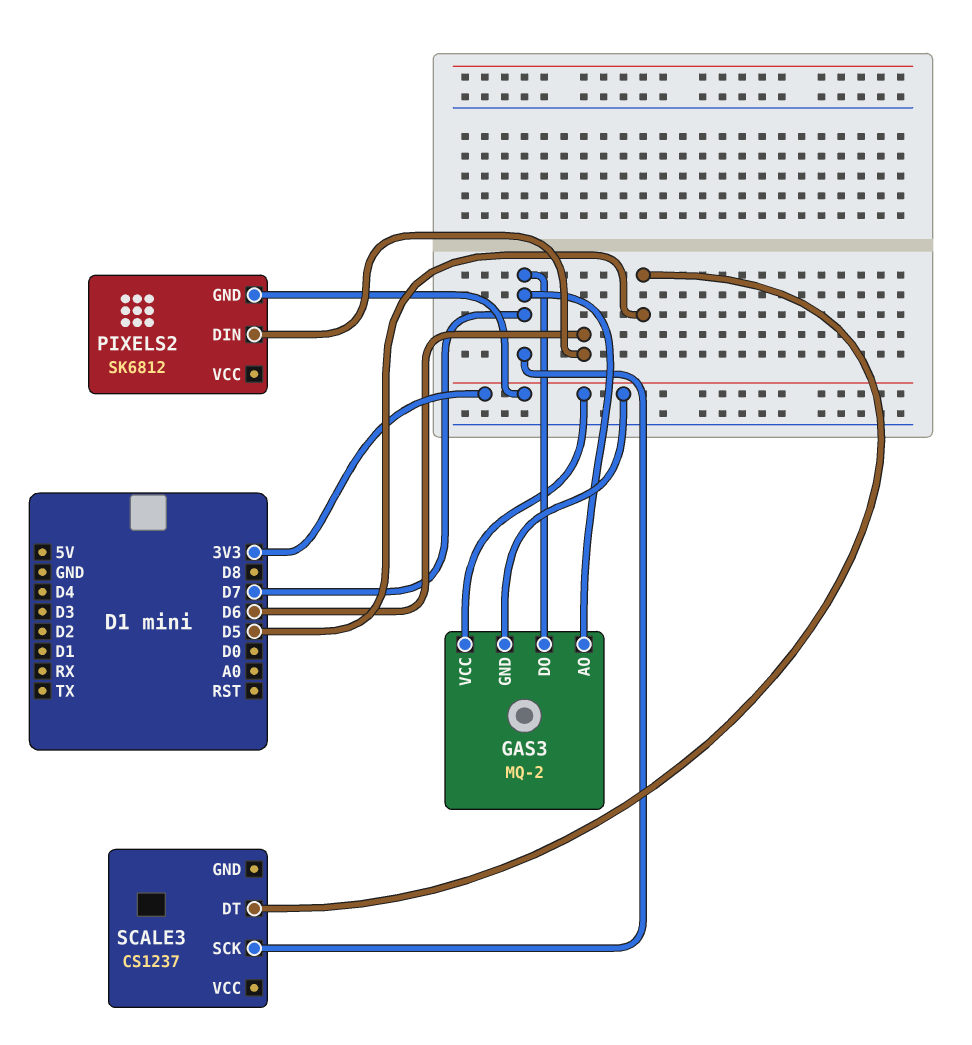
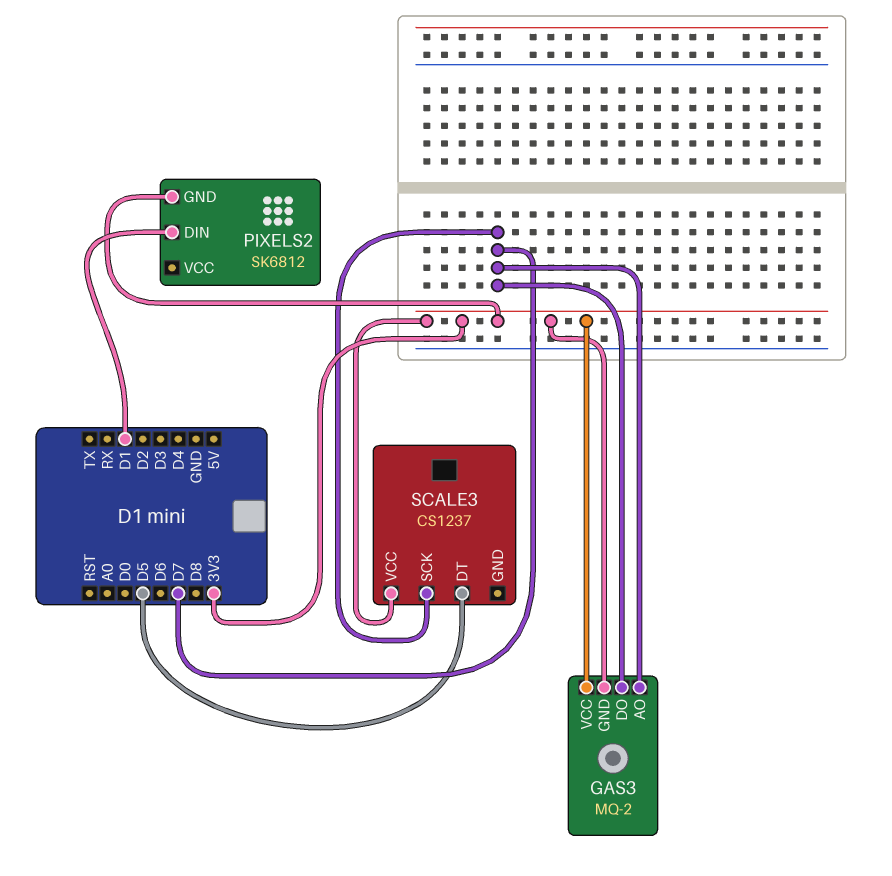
PIXELS2 pin DIN: D6 -> D1
SCALE3 pin VCC: none -> 3V3

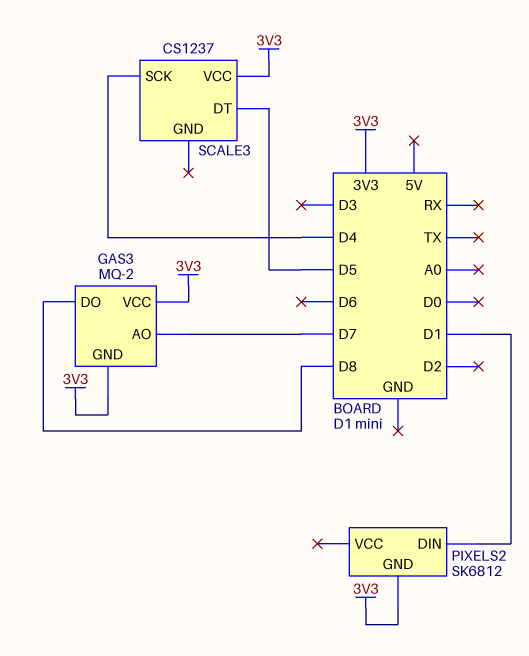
GAS3 pin DO: D7 -> D8
SCALE3 pin SCK: D7 -> D4

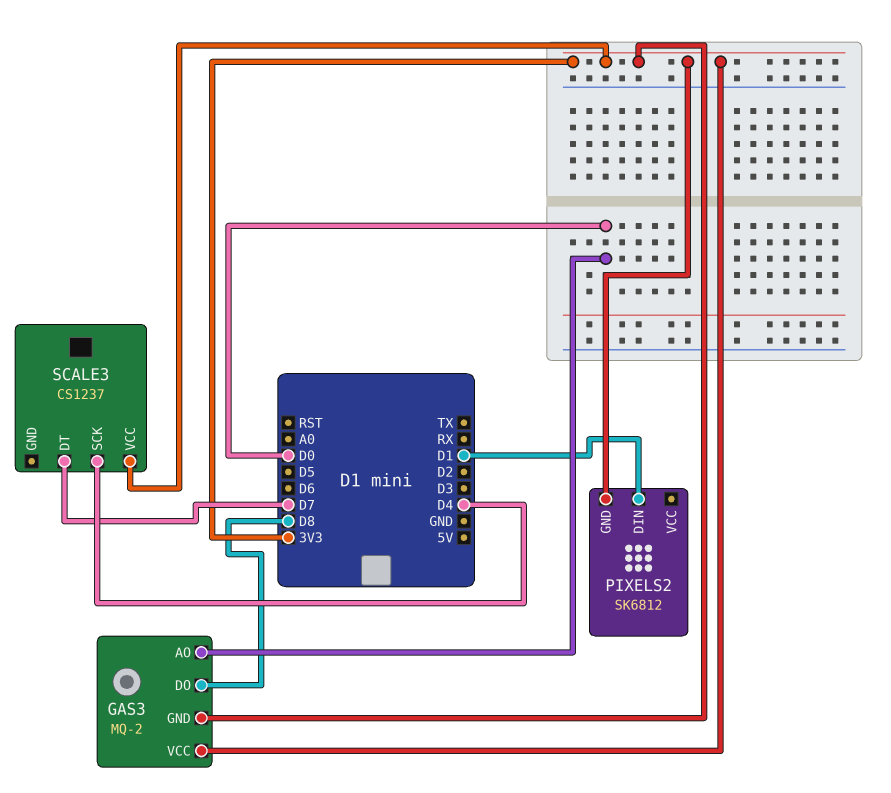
GAS3 pin AO: D7 -> D0
SCALE3 pin DT: D5 -> D7

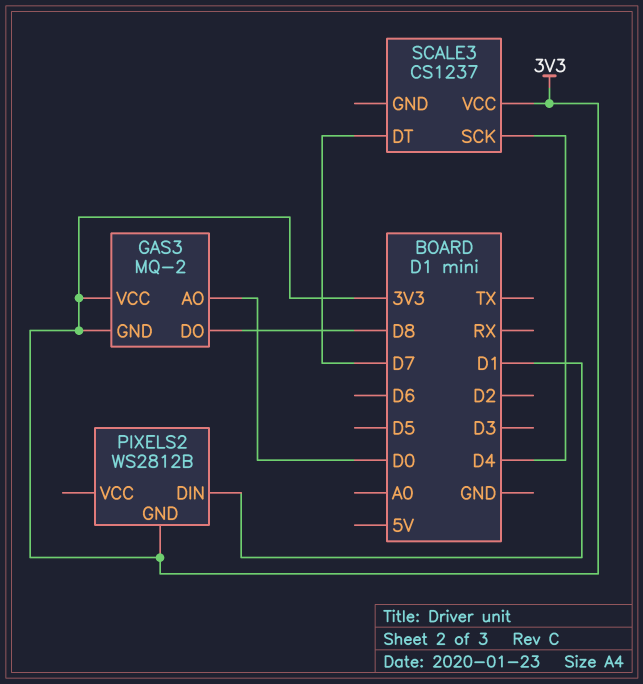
PIXELS2: SK6812 -> WS2812B

